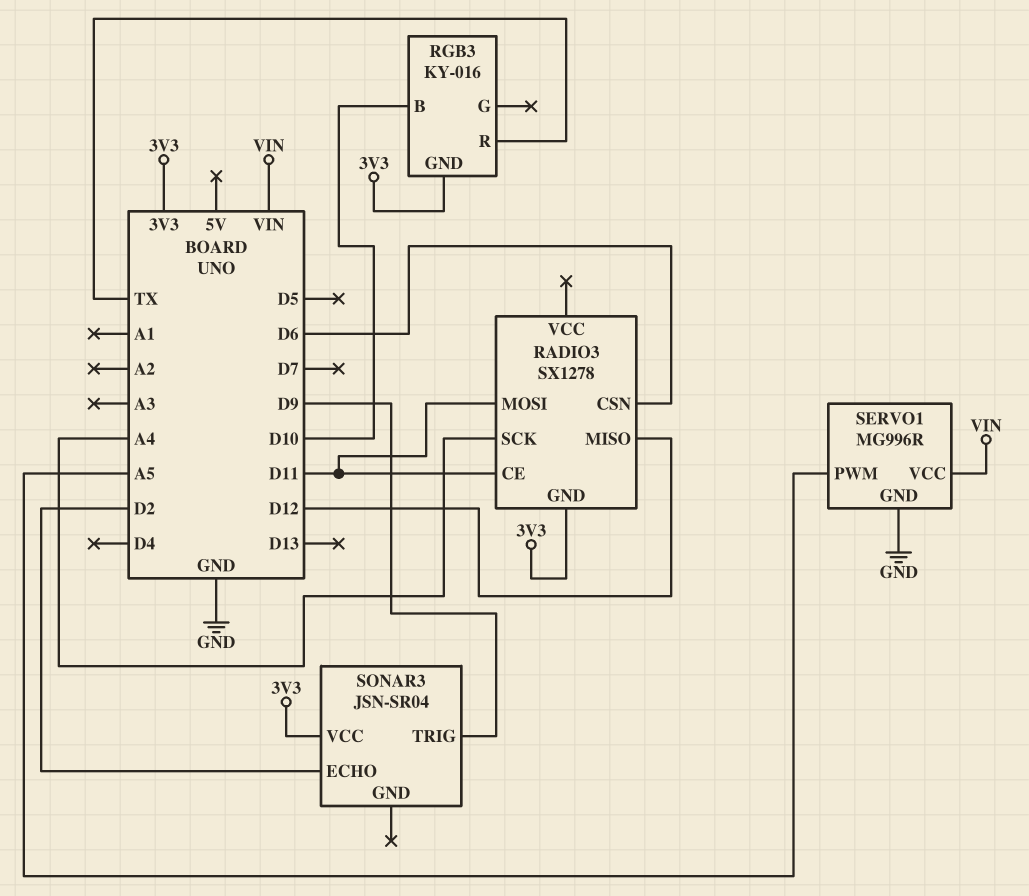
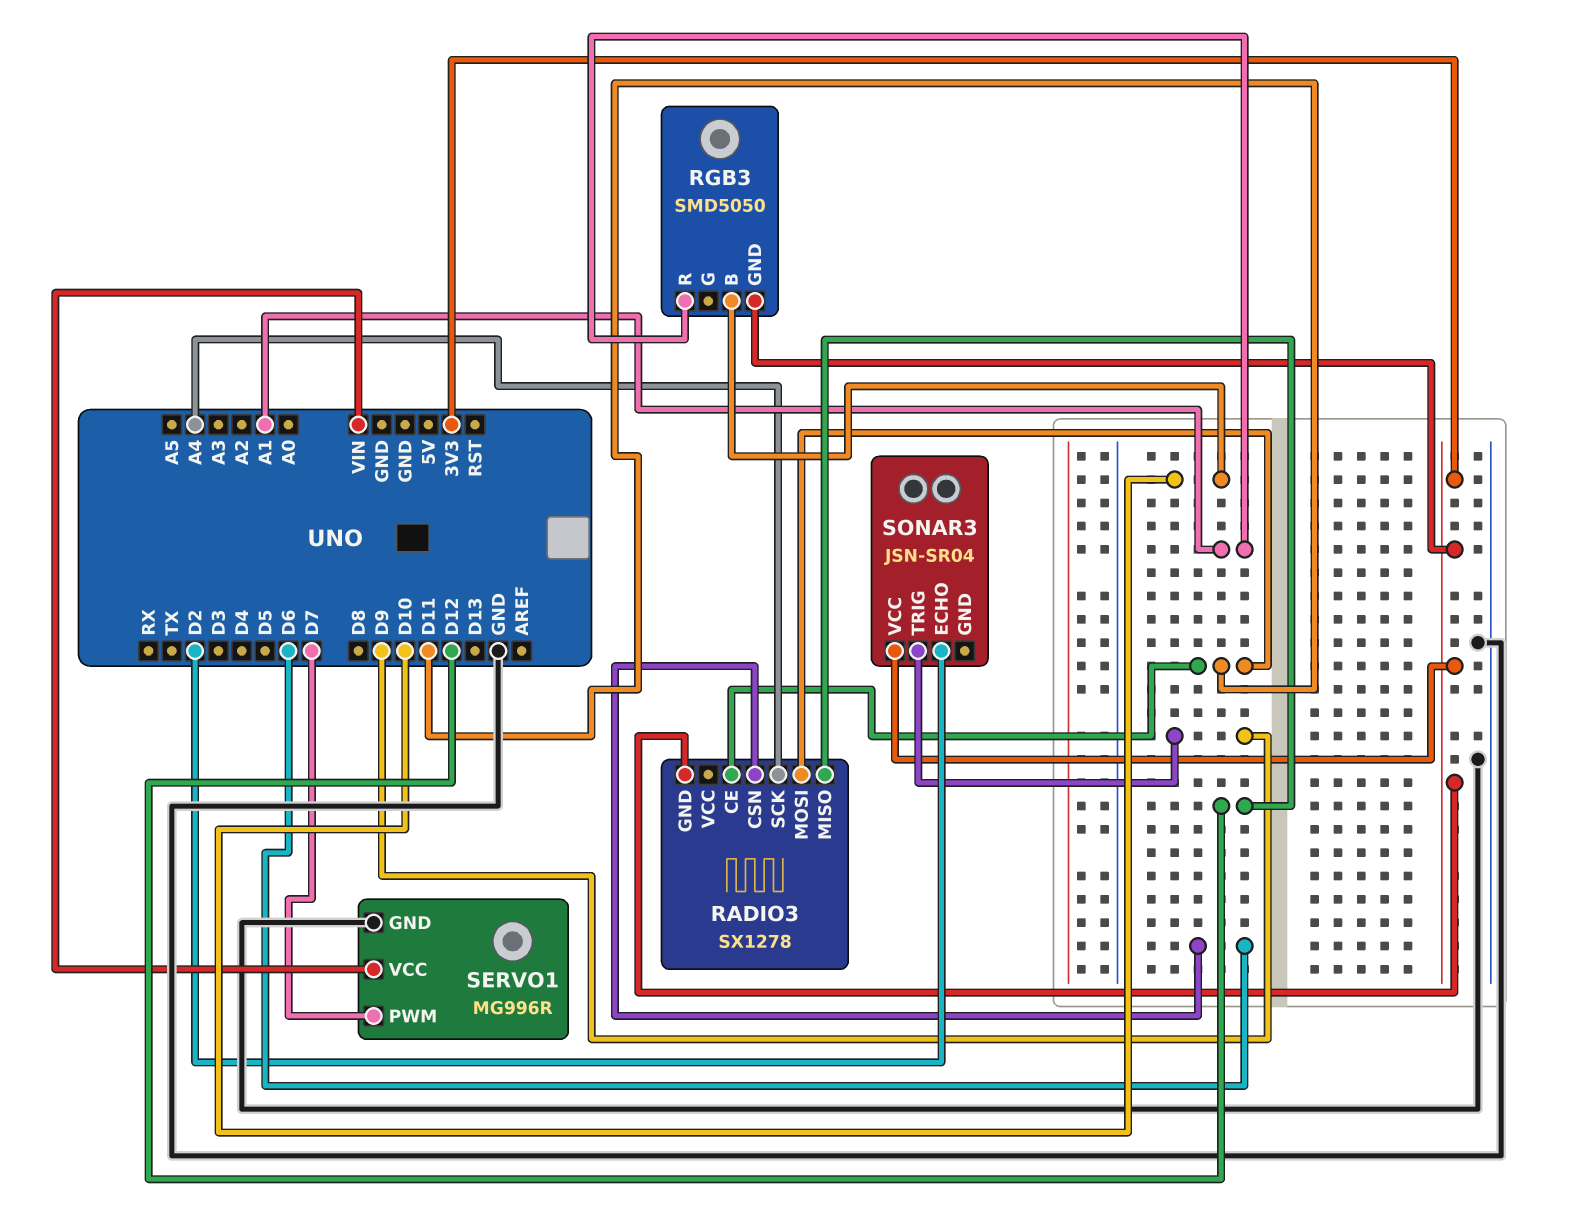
RGB3: KY-016 -> SMD5050
RGB3 pin R: TX -> A1
SERVO1 pin PWM: A5 -> D7

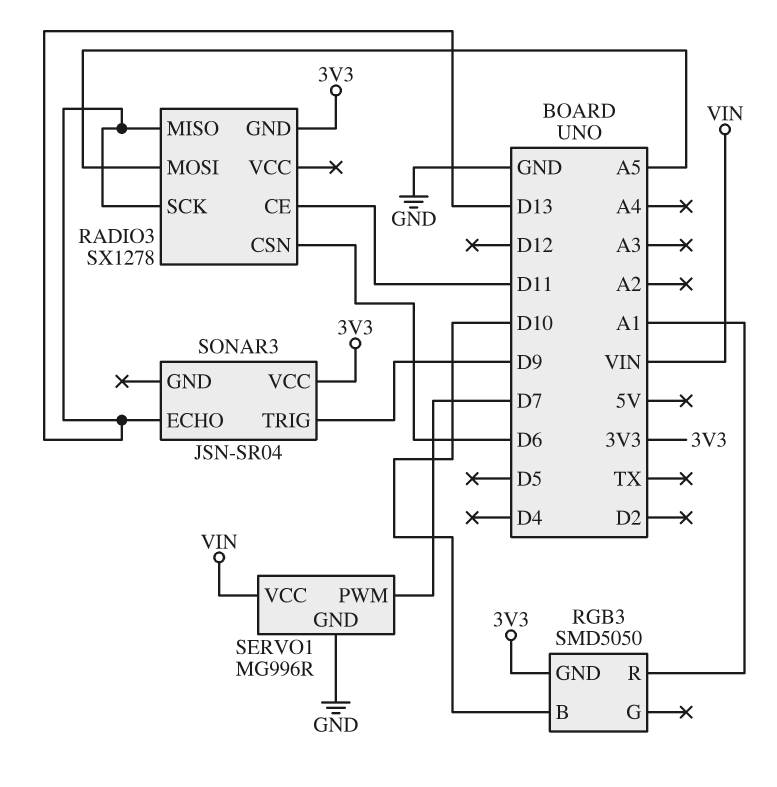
RADIO3 pin MISO: D12 -> D13
RADIO3 pin MOSI: D11 -> A5
RADIO3 pin SCK: A4 -> D13
SONAR3 pin ECHO: D2 -> D13

